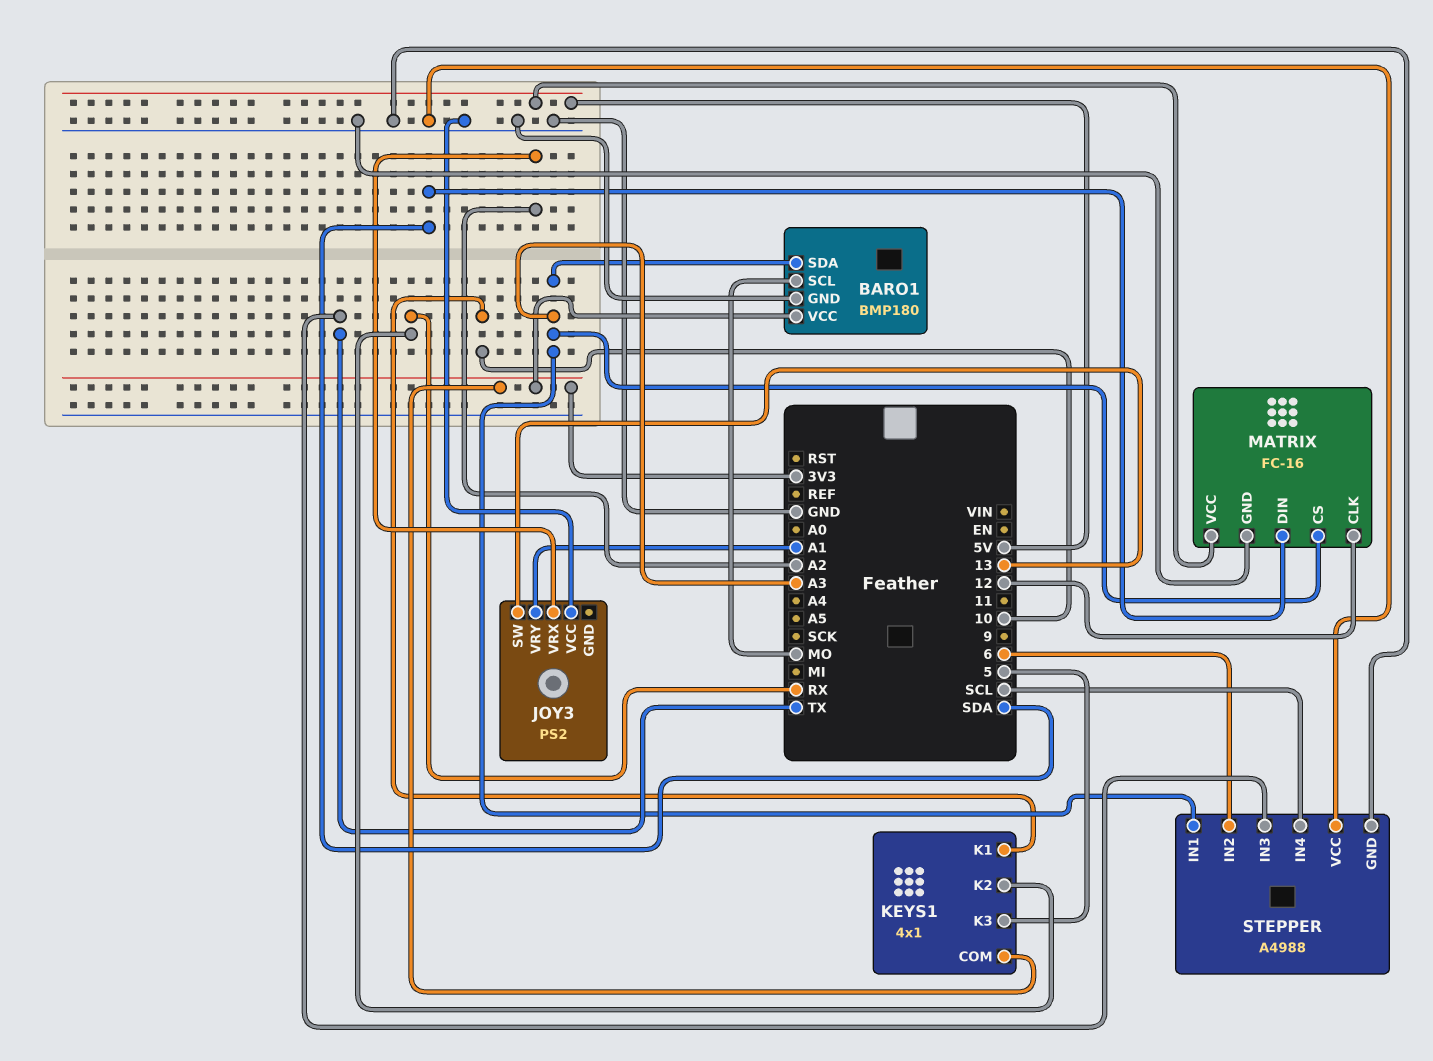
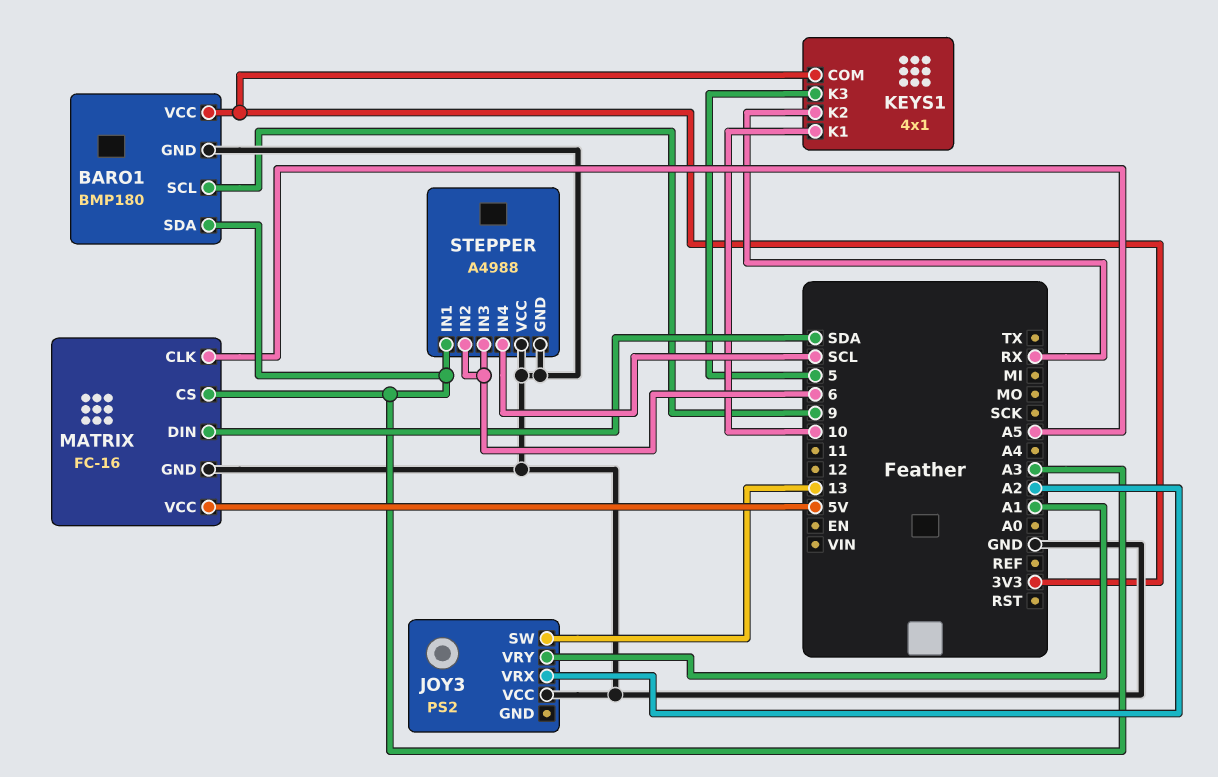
BARO1 pin SCL: MO -> 9
MATRIX pin CLK: 12 -> A5
STEPPER pin IN3: TX -> 6

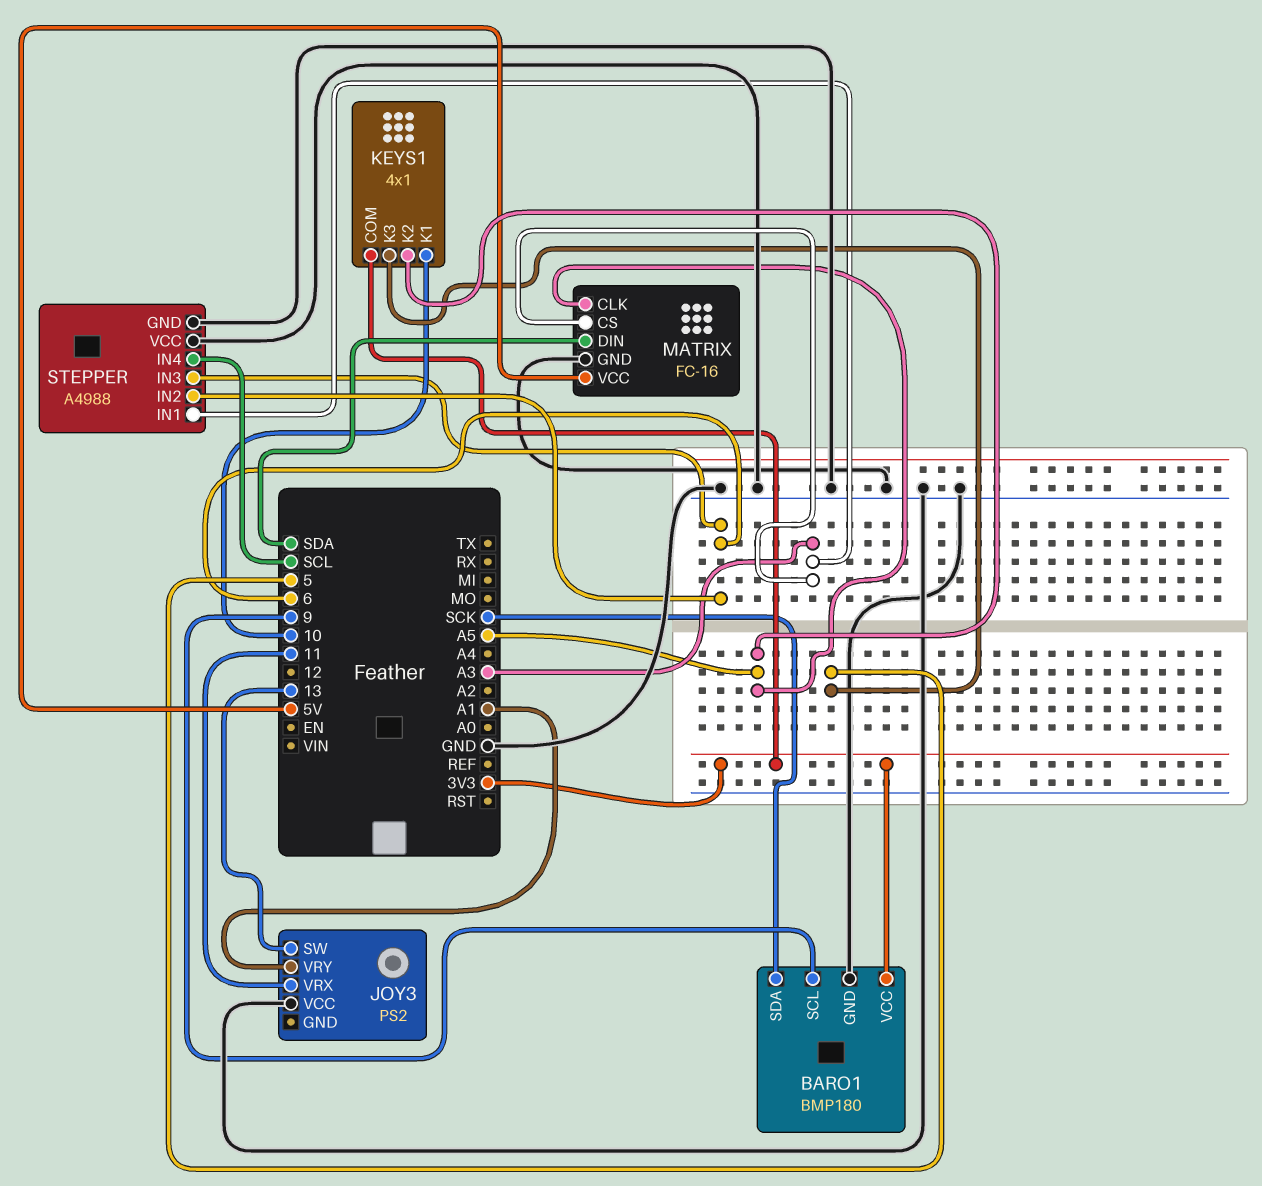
BARO1 pin SDA: A3 -> SCK
JOY3 pin VRX: A2 -> 11
KEYS1 pin K2: RX -> A5

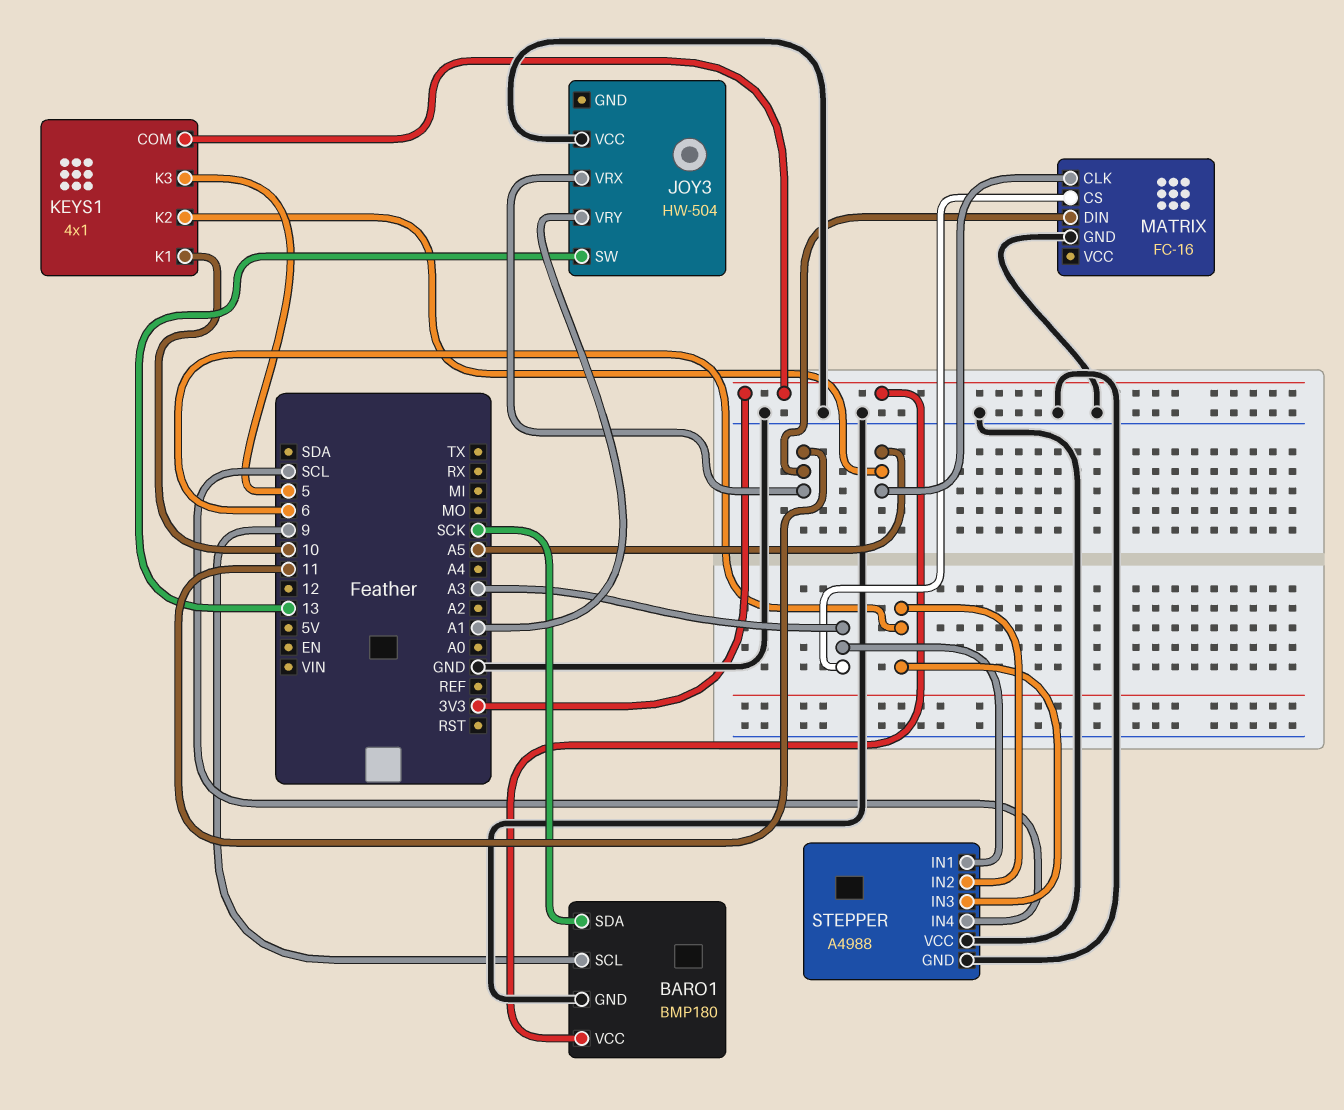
JOY3: PS2 -> HW-504
MATRIX pin DIN: SDA -> 11
MATRIX pin VCC: 5V -> none

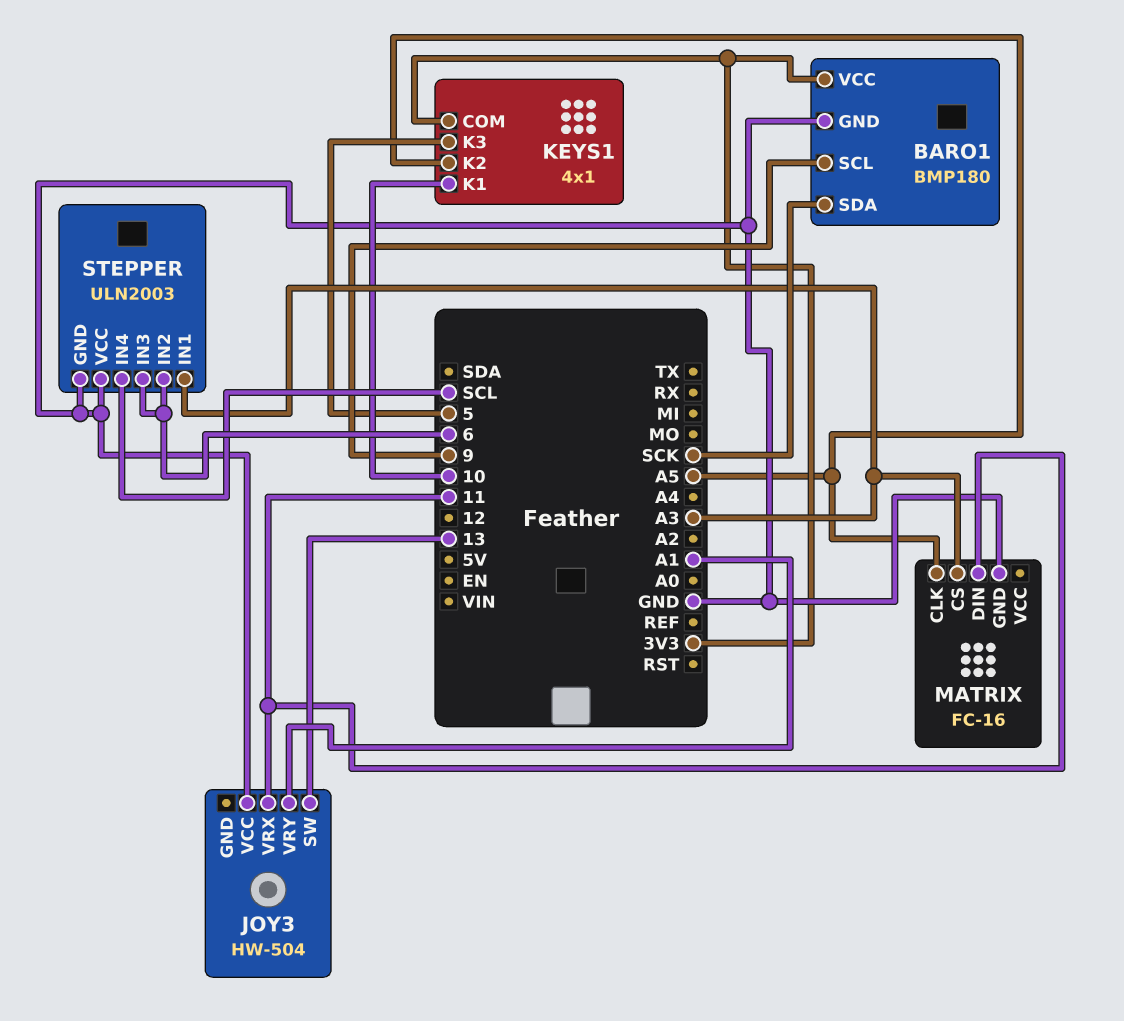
STEPPER: A4988 -> ULN2003

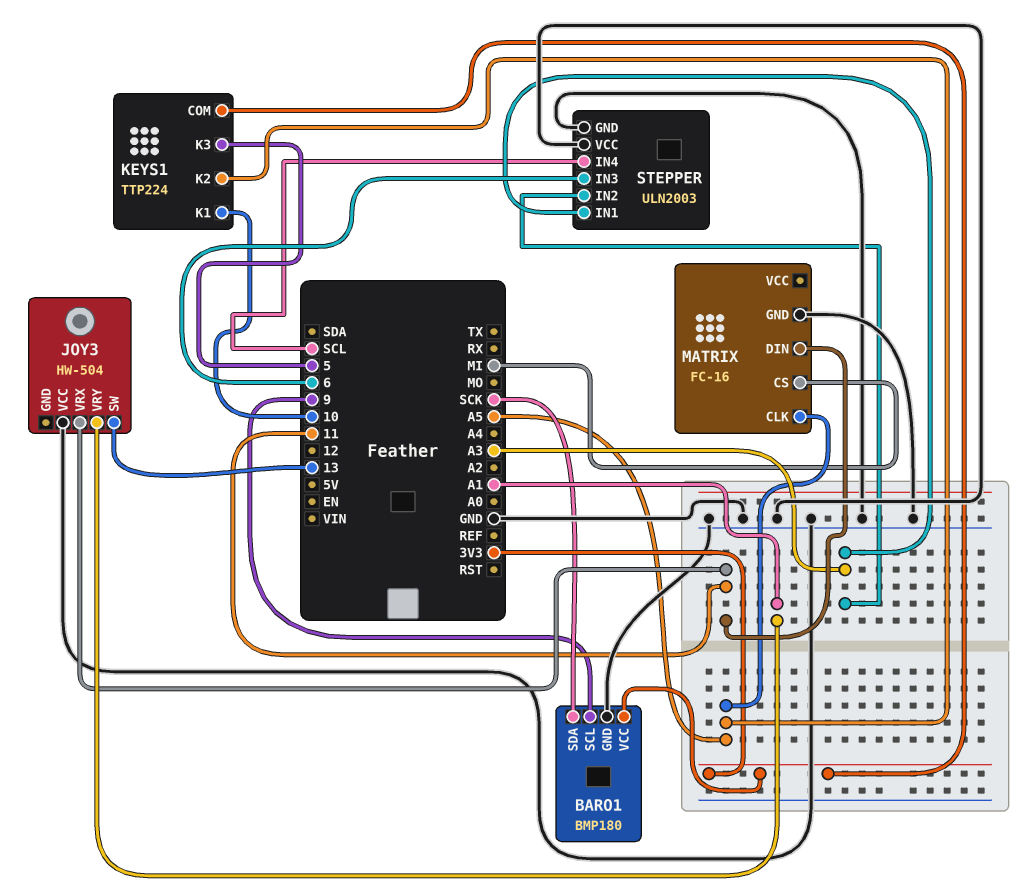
KEYS1: 4x1 -> TTP224
MATRIX pin CS: A3 -> MI
STEPPER pin IN2: 6 -> A3

